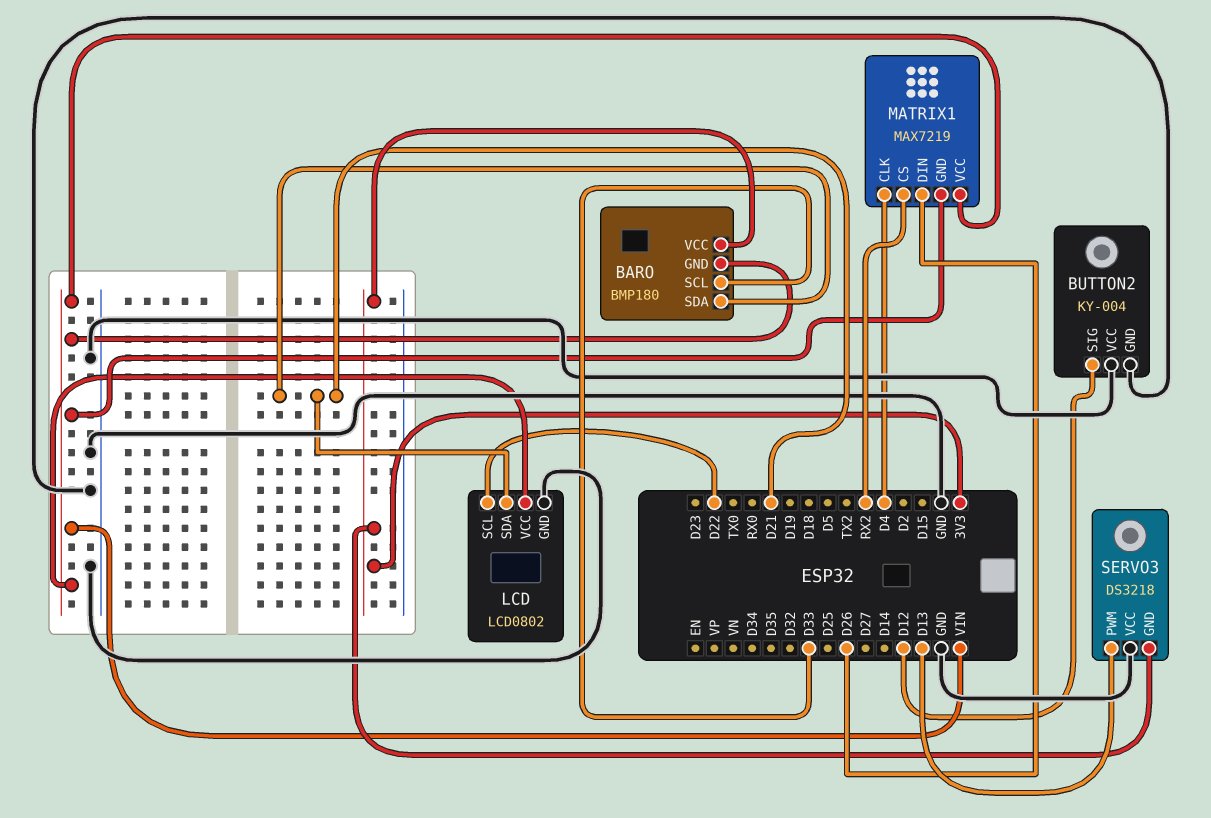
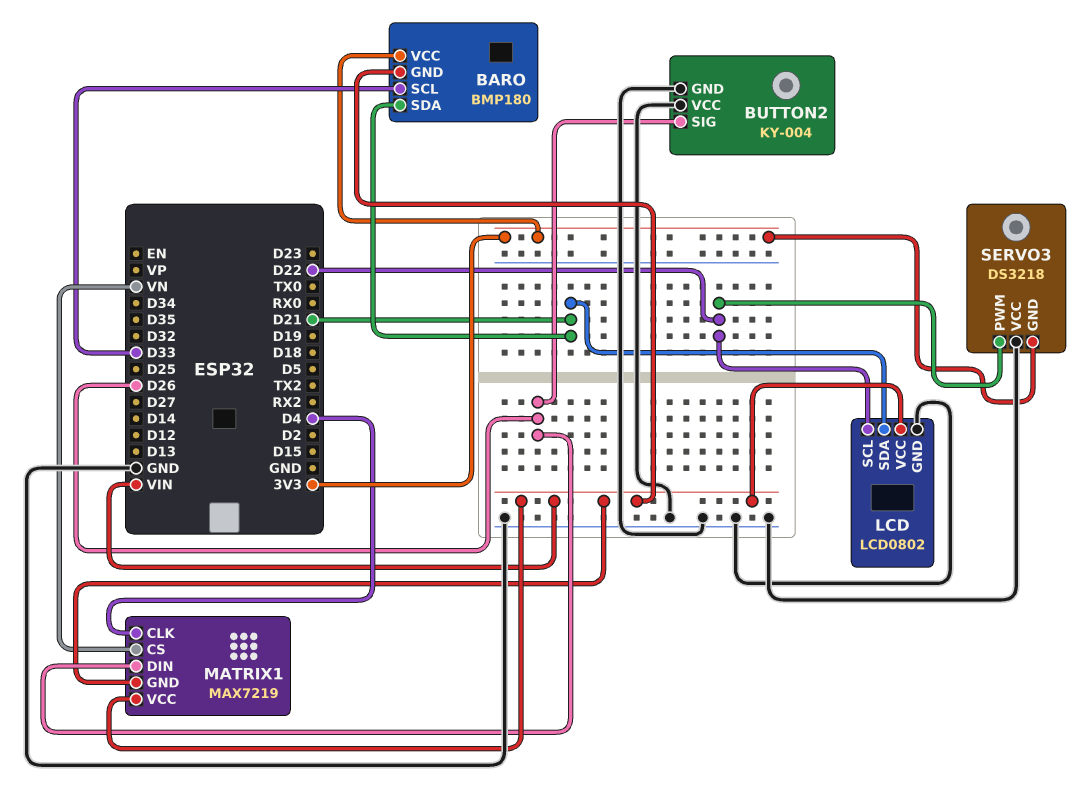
BUTTON2 pin SIG: D12 -> D26
MATRIX1 pin CS: RX2 -> VN
SERVO3 pin PWM: D13 -> D22

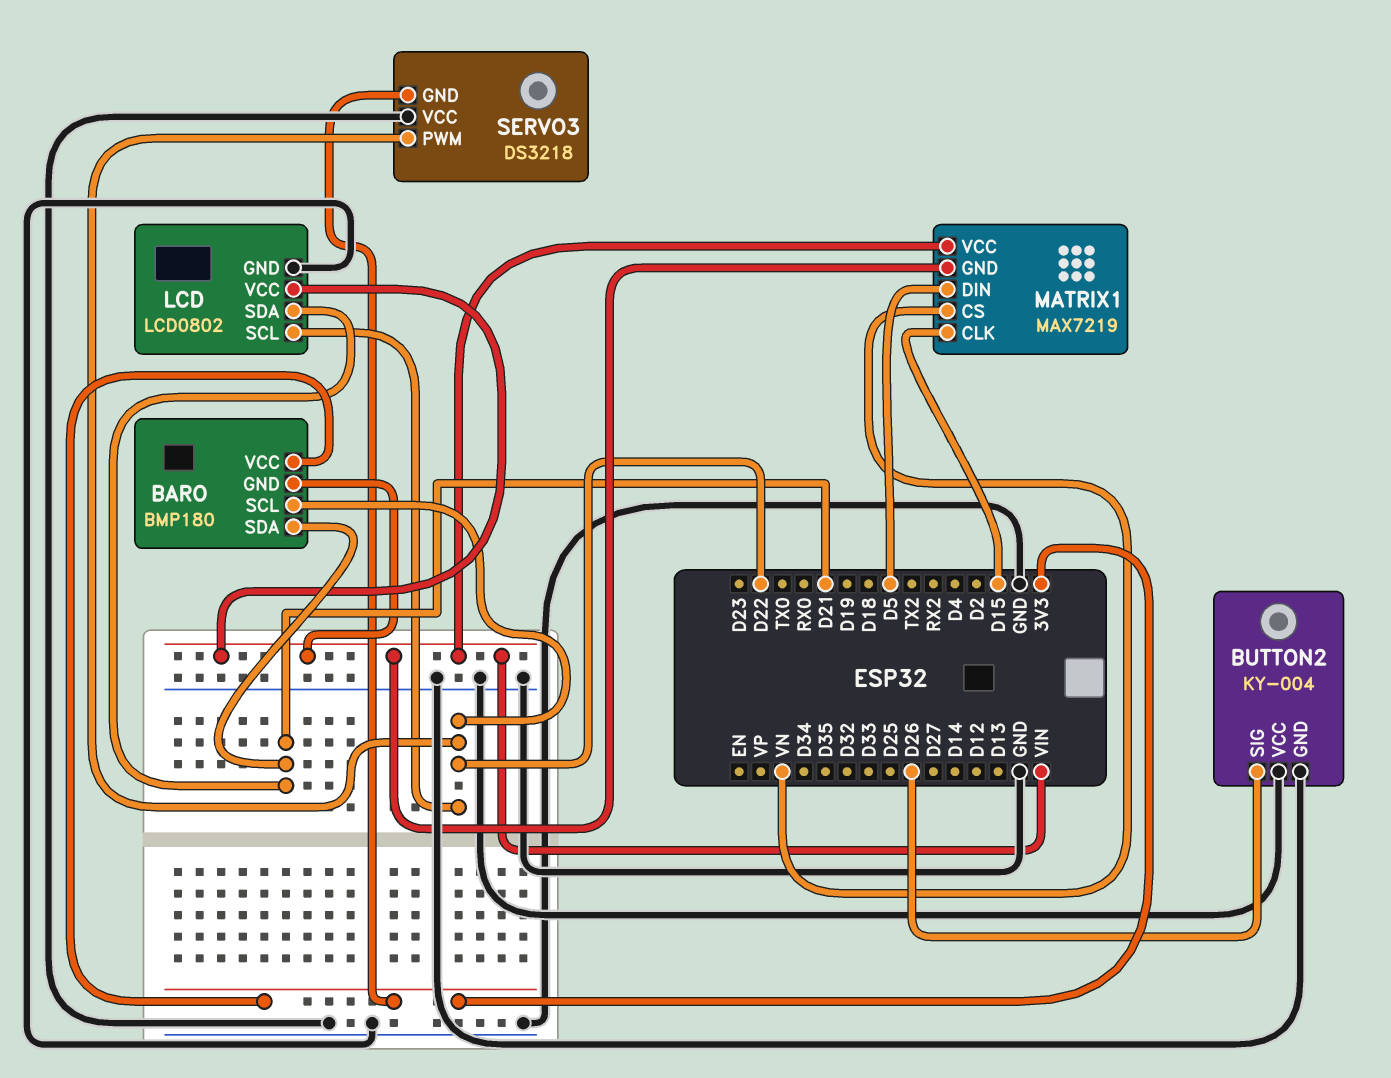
BARO pin SCL: D33 -> D22
MATRIX1 pin CLK: D4 -> D15
MATRIX1 pin DIN: D26 -> D5

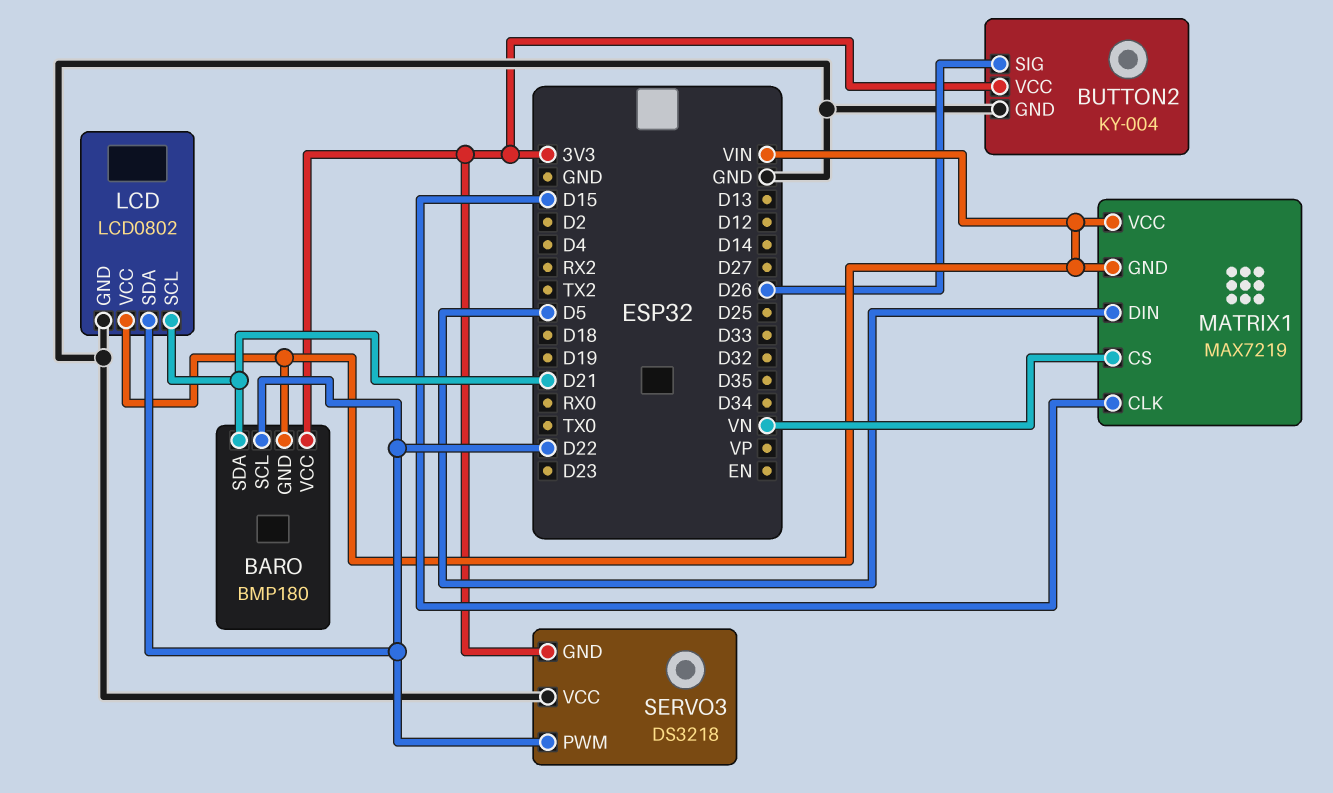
BUTTON2 pin VCC: GND -> 3V3
LCD pin SCL: D22 -> D21
LCD pin SDA: D21 -> D22

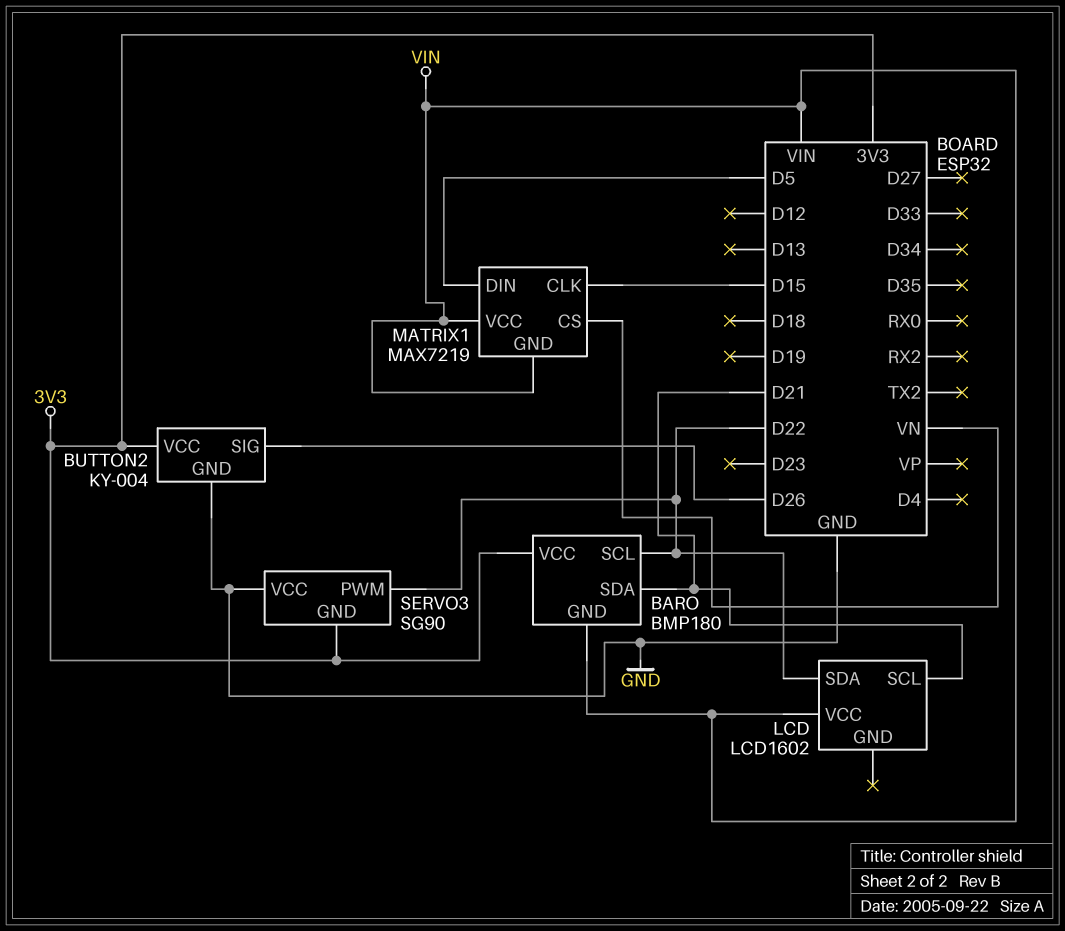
LCD: LCD0802 -> LCD1602
LCD pin GND: GND -> none
SERVO3: DS3218 -> SG90

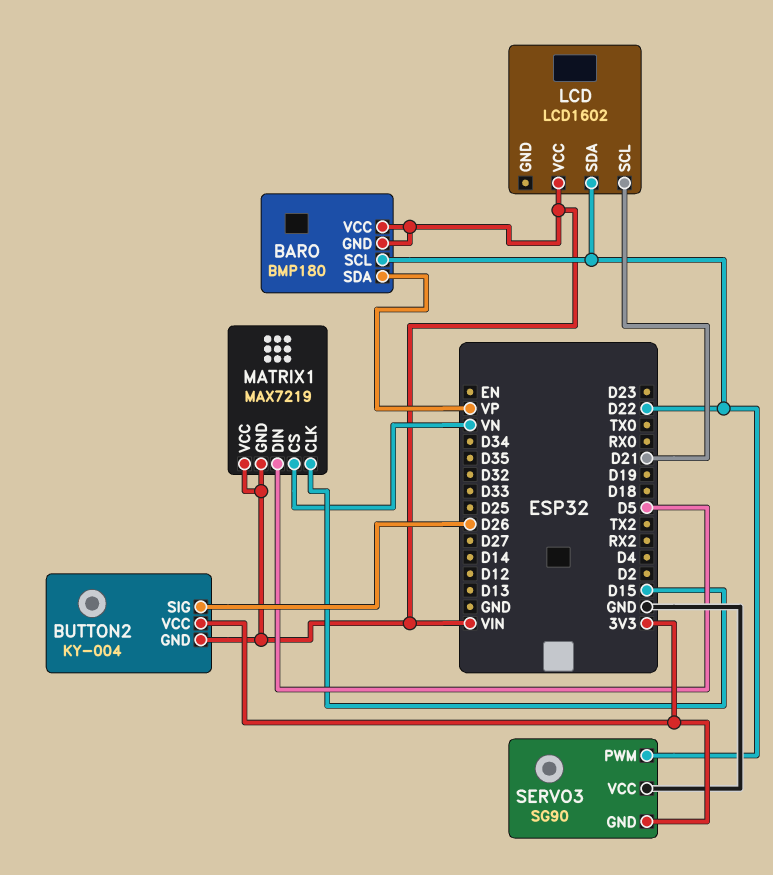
BARO pin SDA: D21 -> VP
BARO pin VCC: 3V3 -> VIN
BUTTON2 pin GND: GND -> VIN

